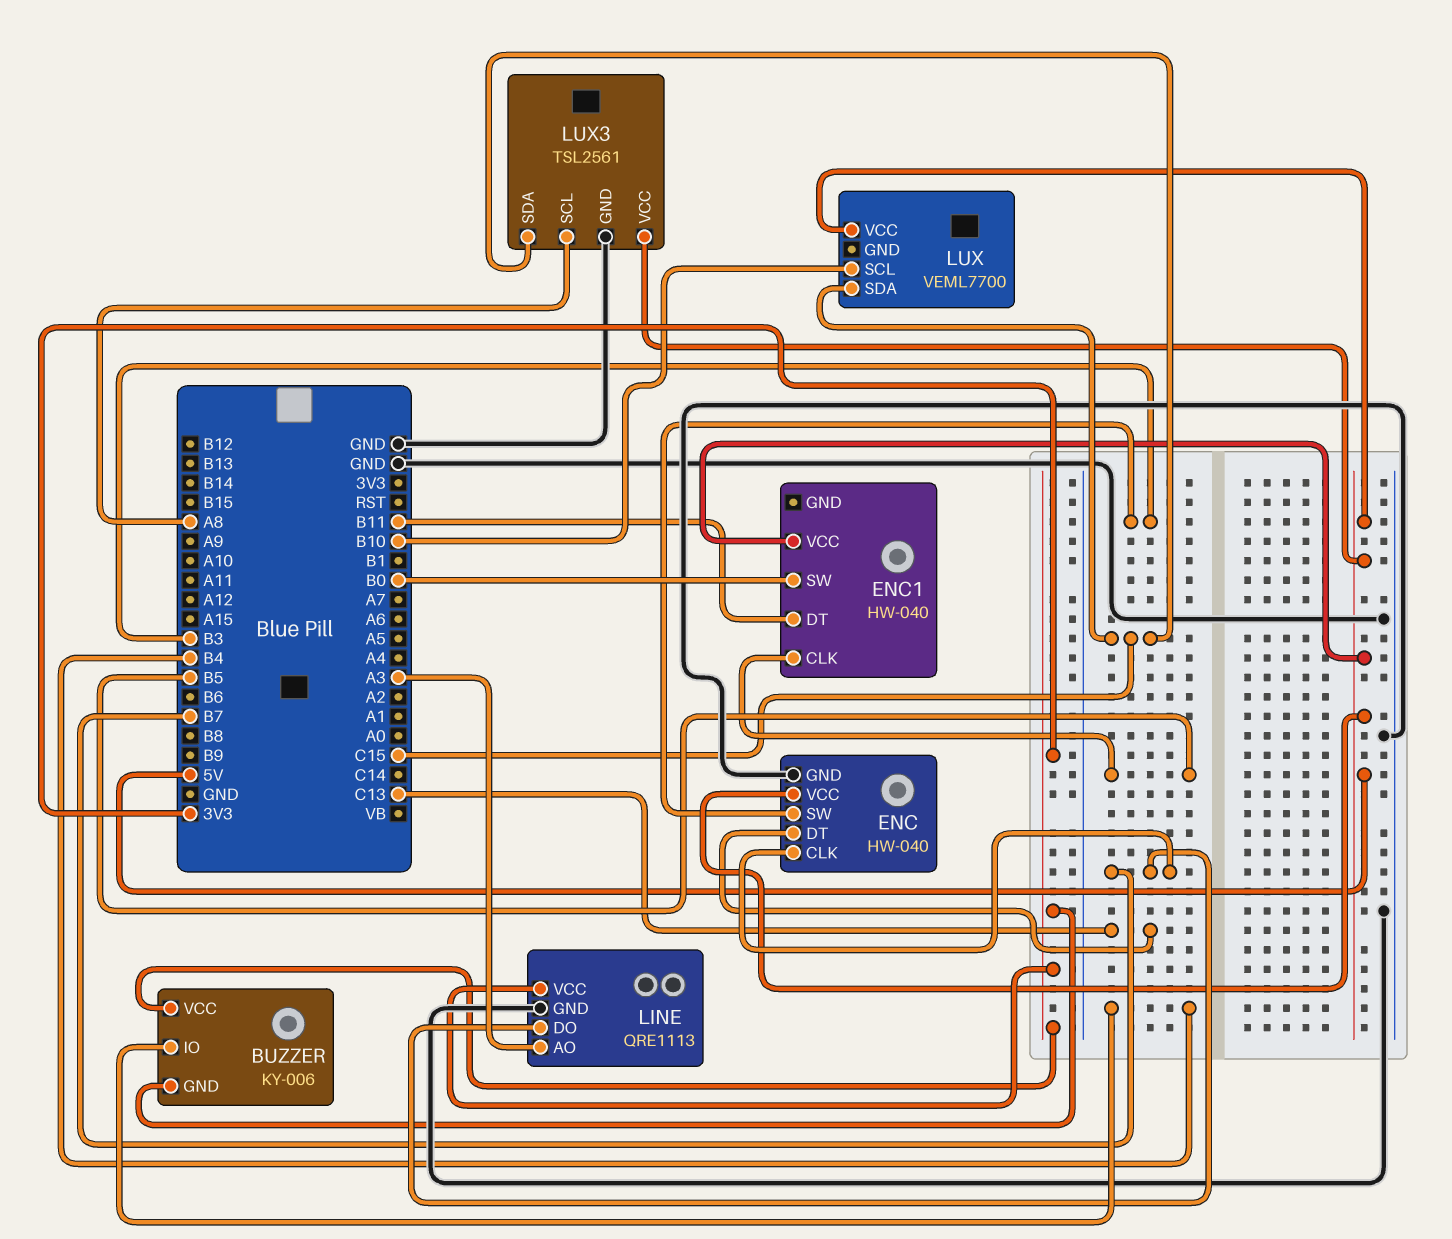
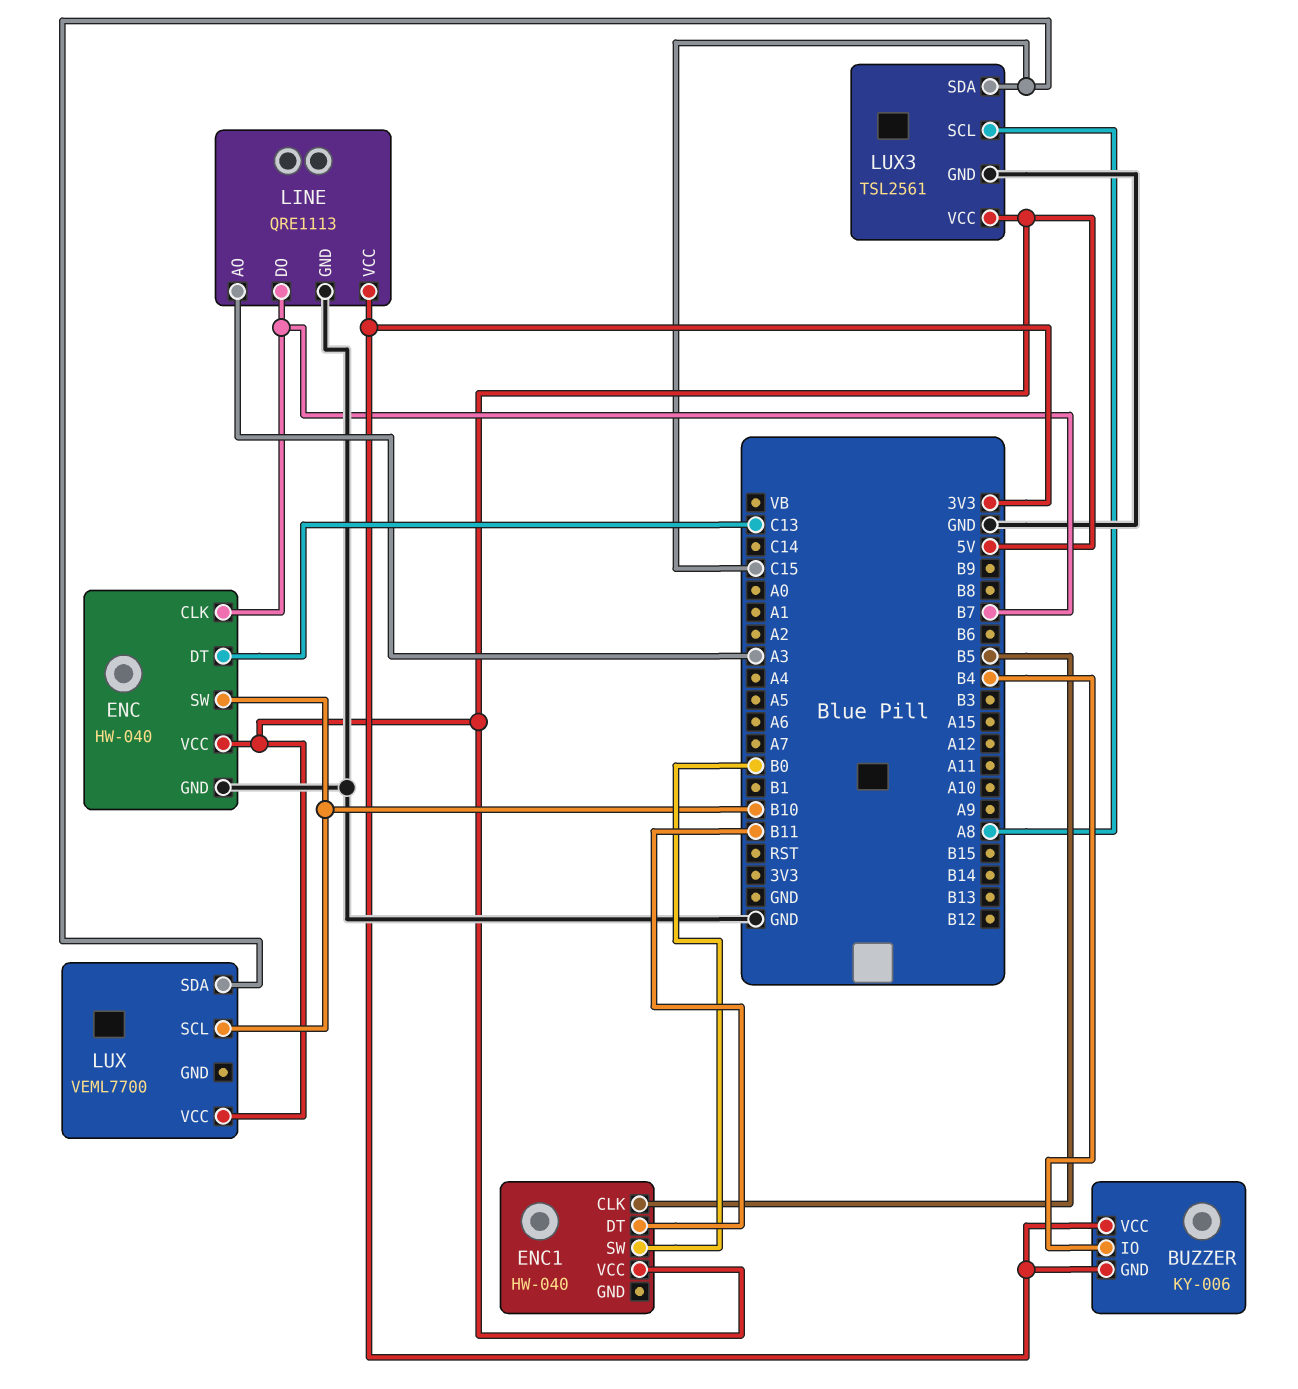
ENC pin SW: B3 -> B10

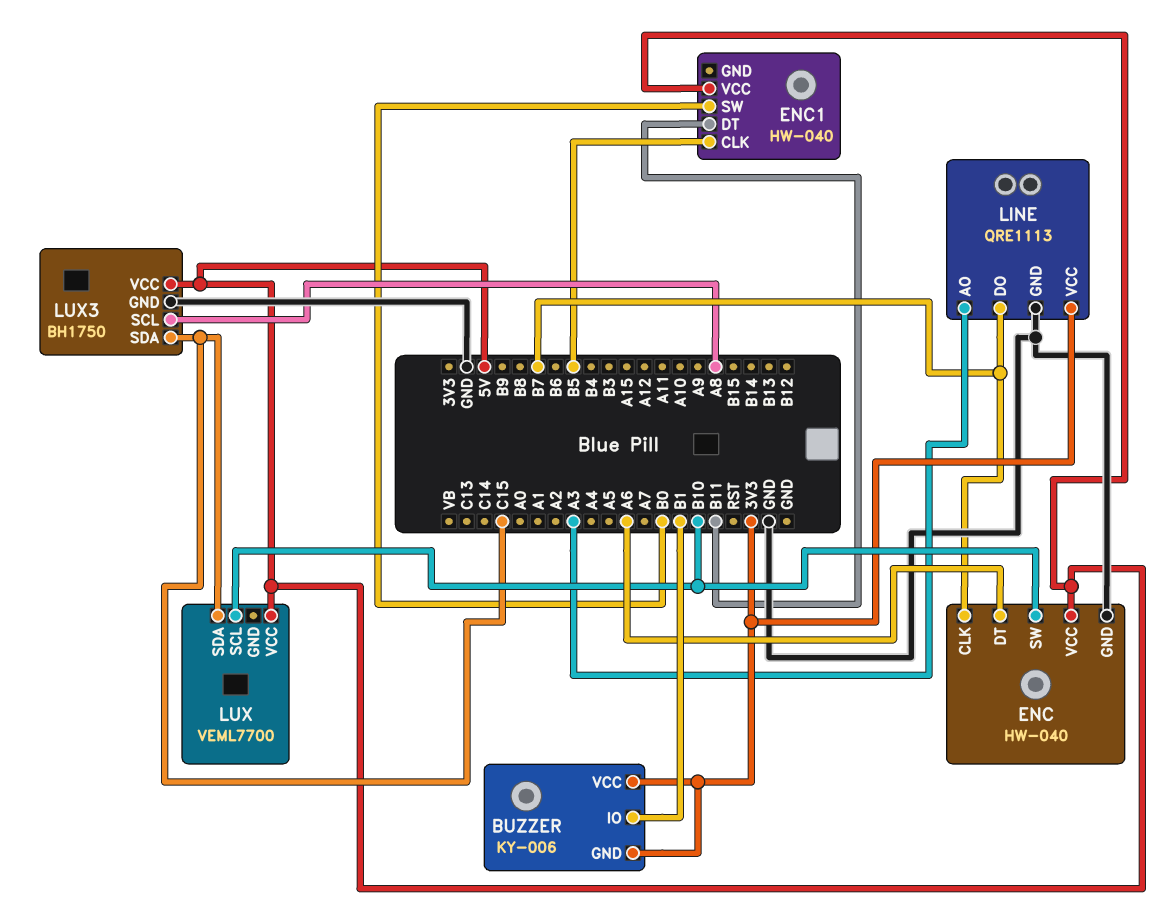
BUZZER pin IO: B4 -> B1
ENC pin DT: C13 -> A6
LUX3: TSL2561 -> BH1750

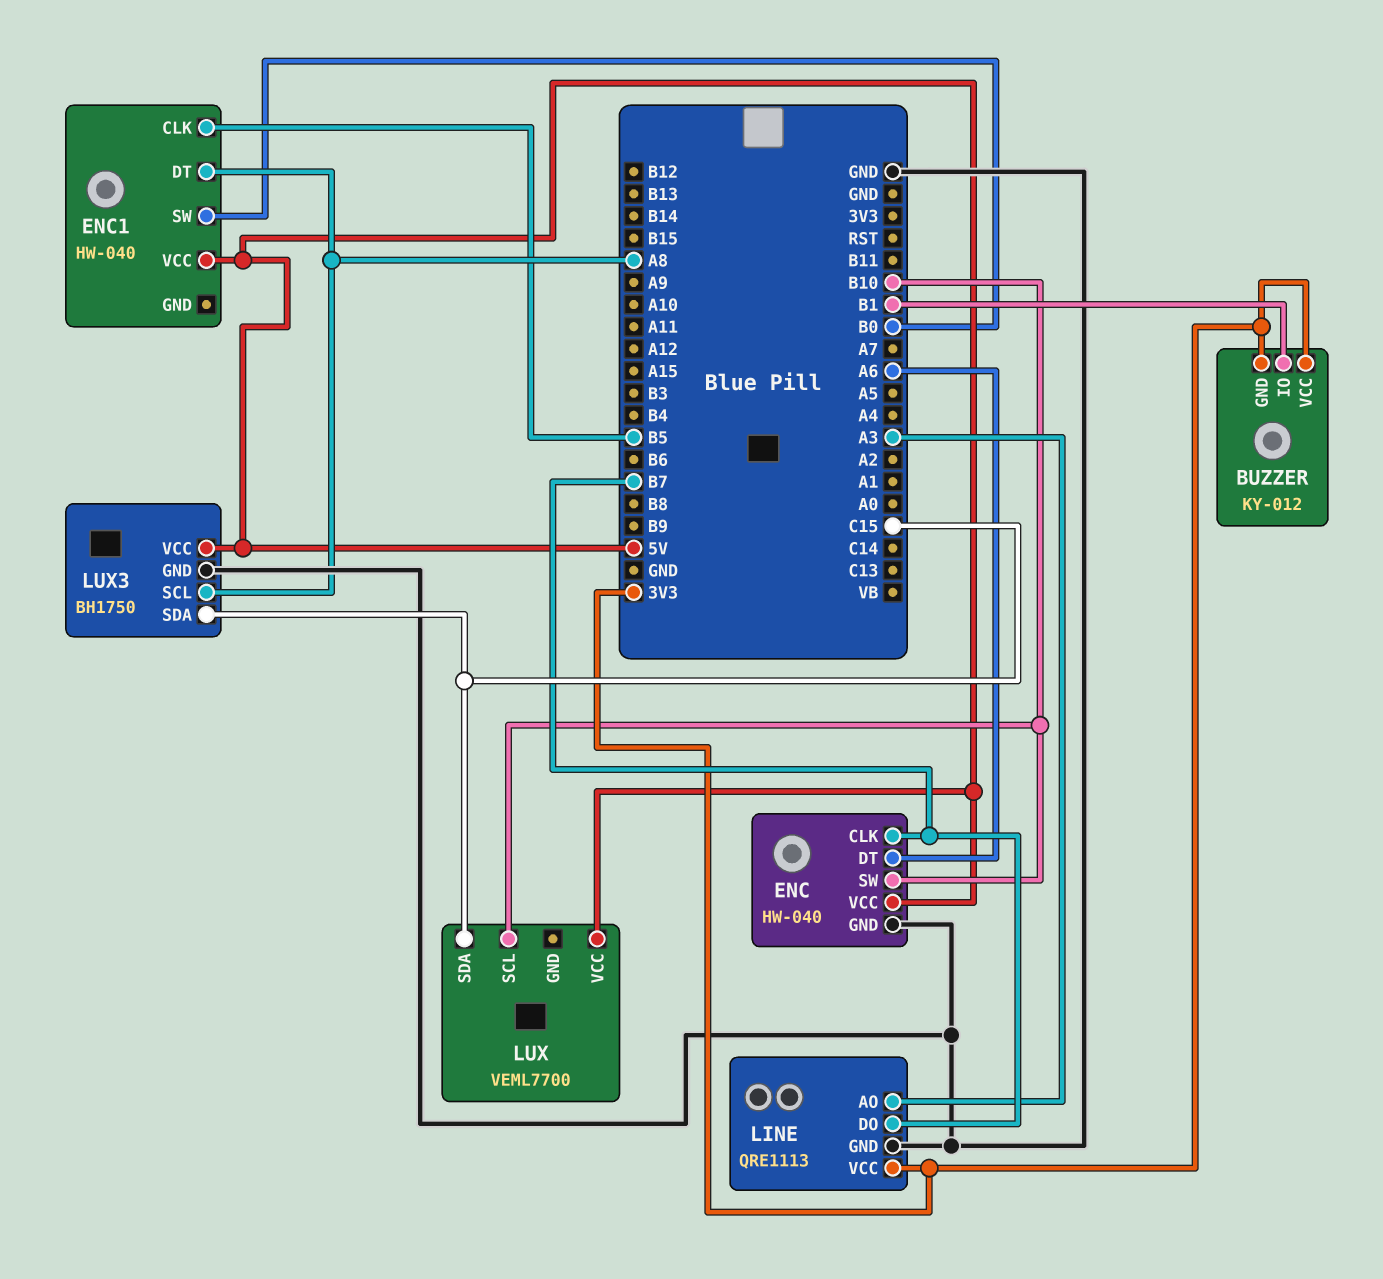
BUZZER: KY-006 -> KY-012
ENC1 pin DT: B11 -> A8

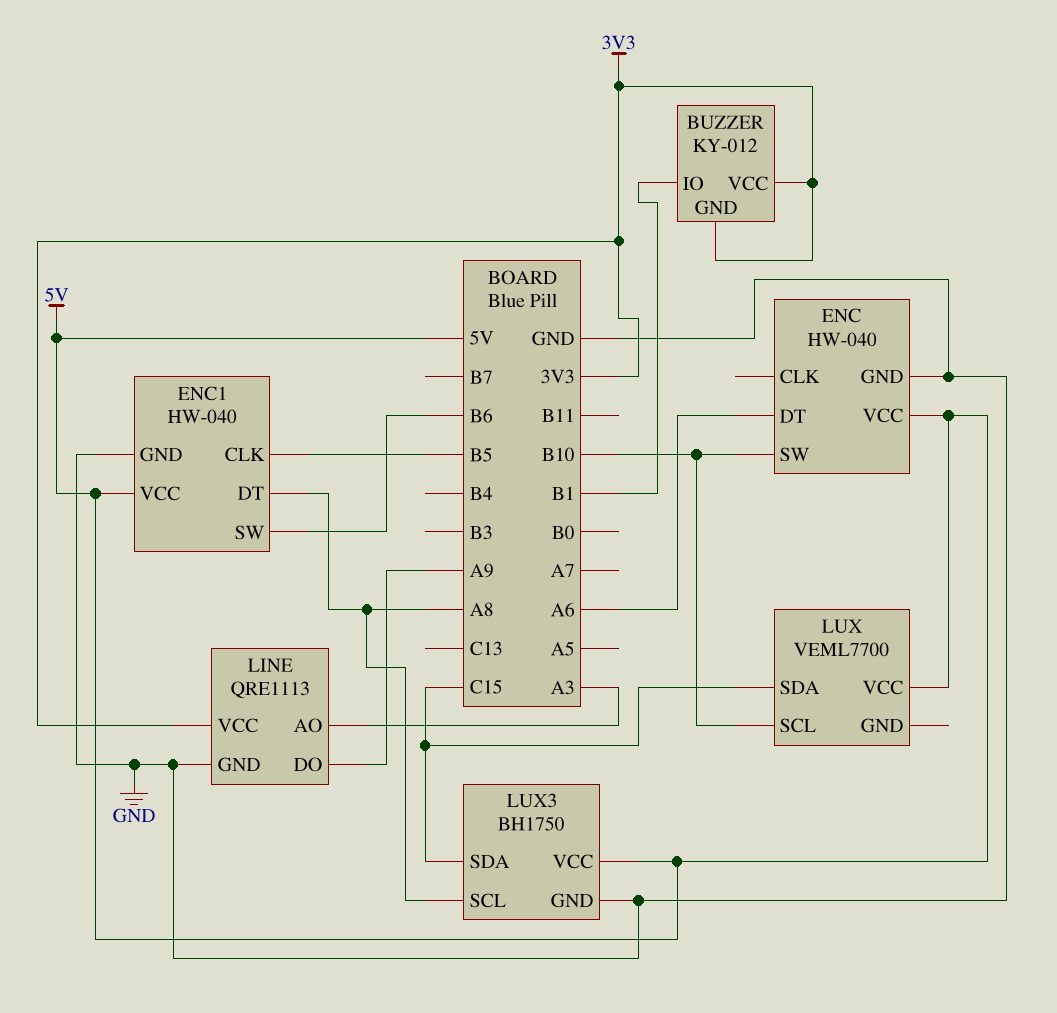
ENC pin CLK: B7 -> none
ENC1 pin GND: none -> GND
ENC1 pin SW: B0 -> B6
LINE pin DO: B7 -> A9

